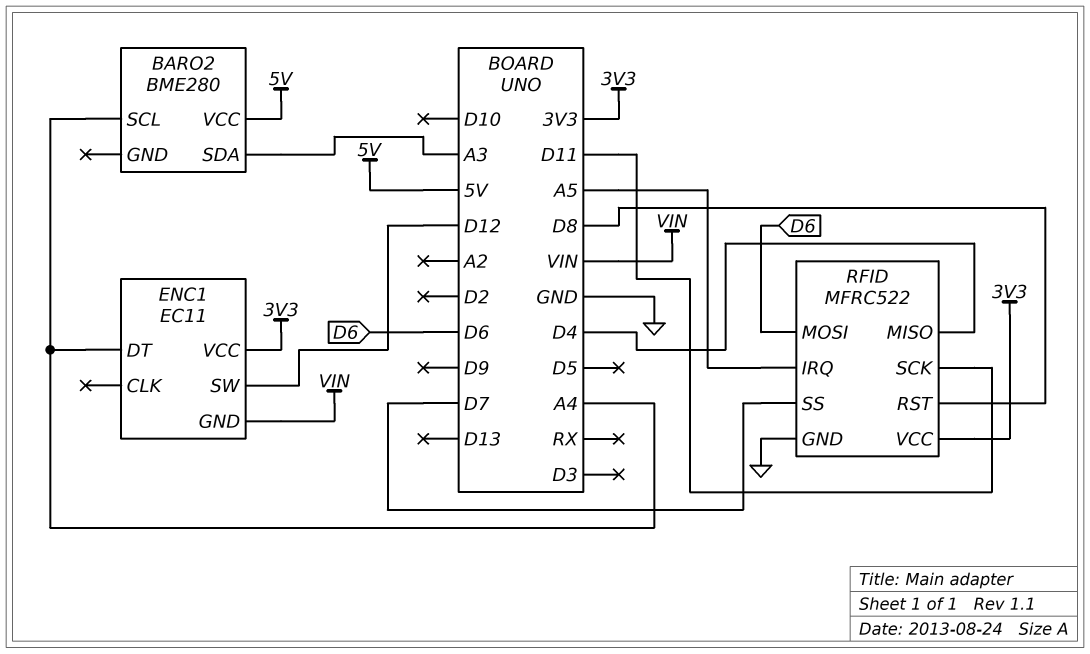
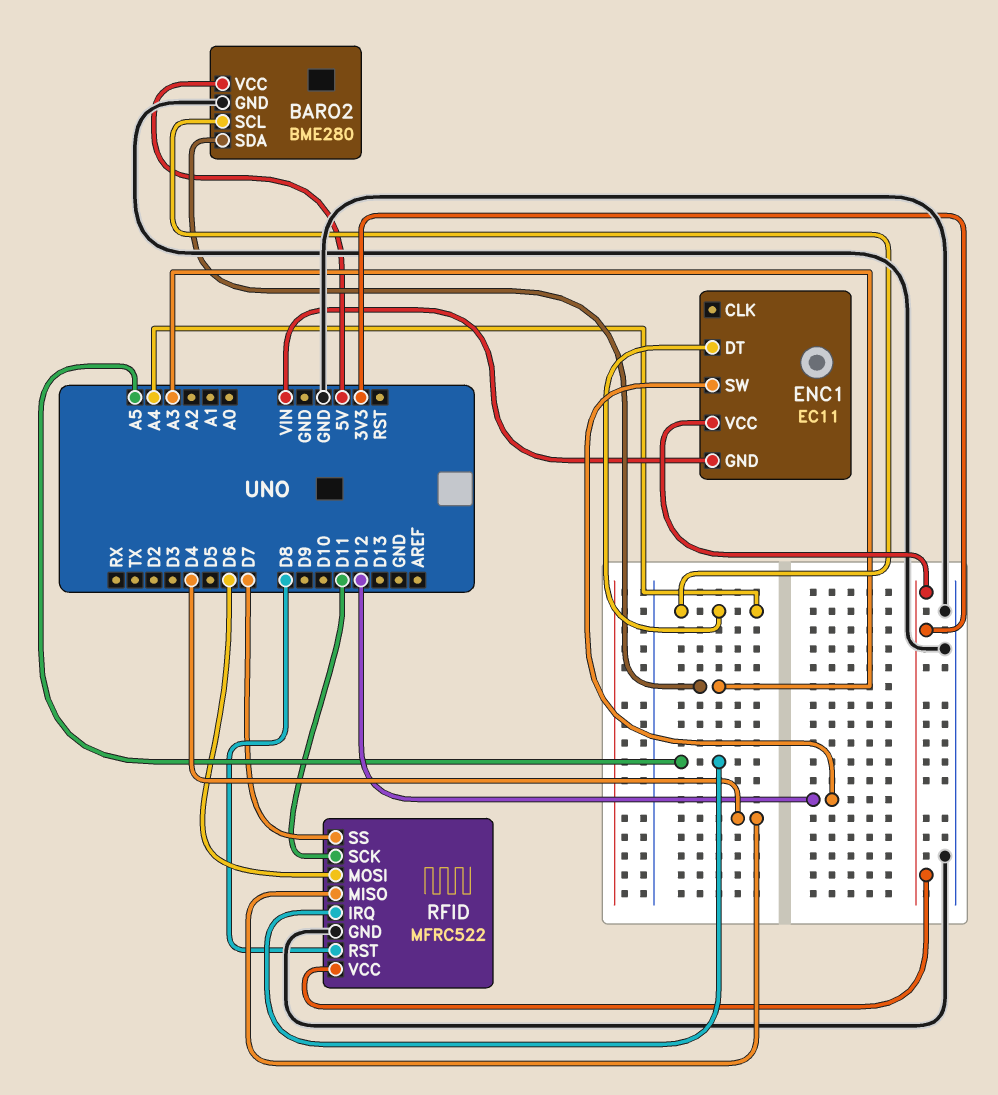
BARO2 pin GND: none -> GND

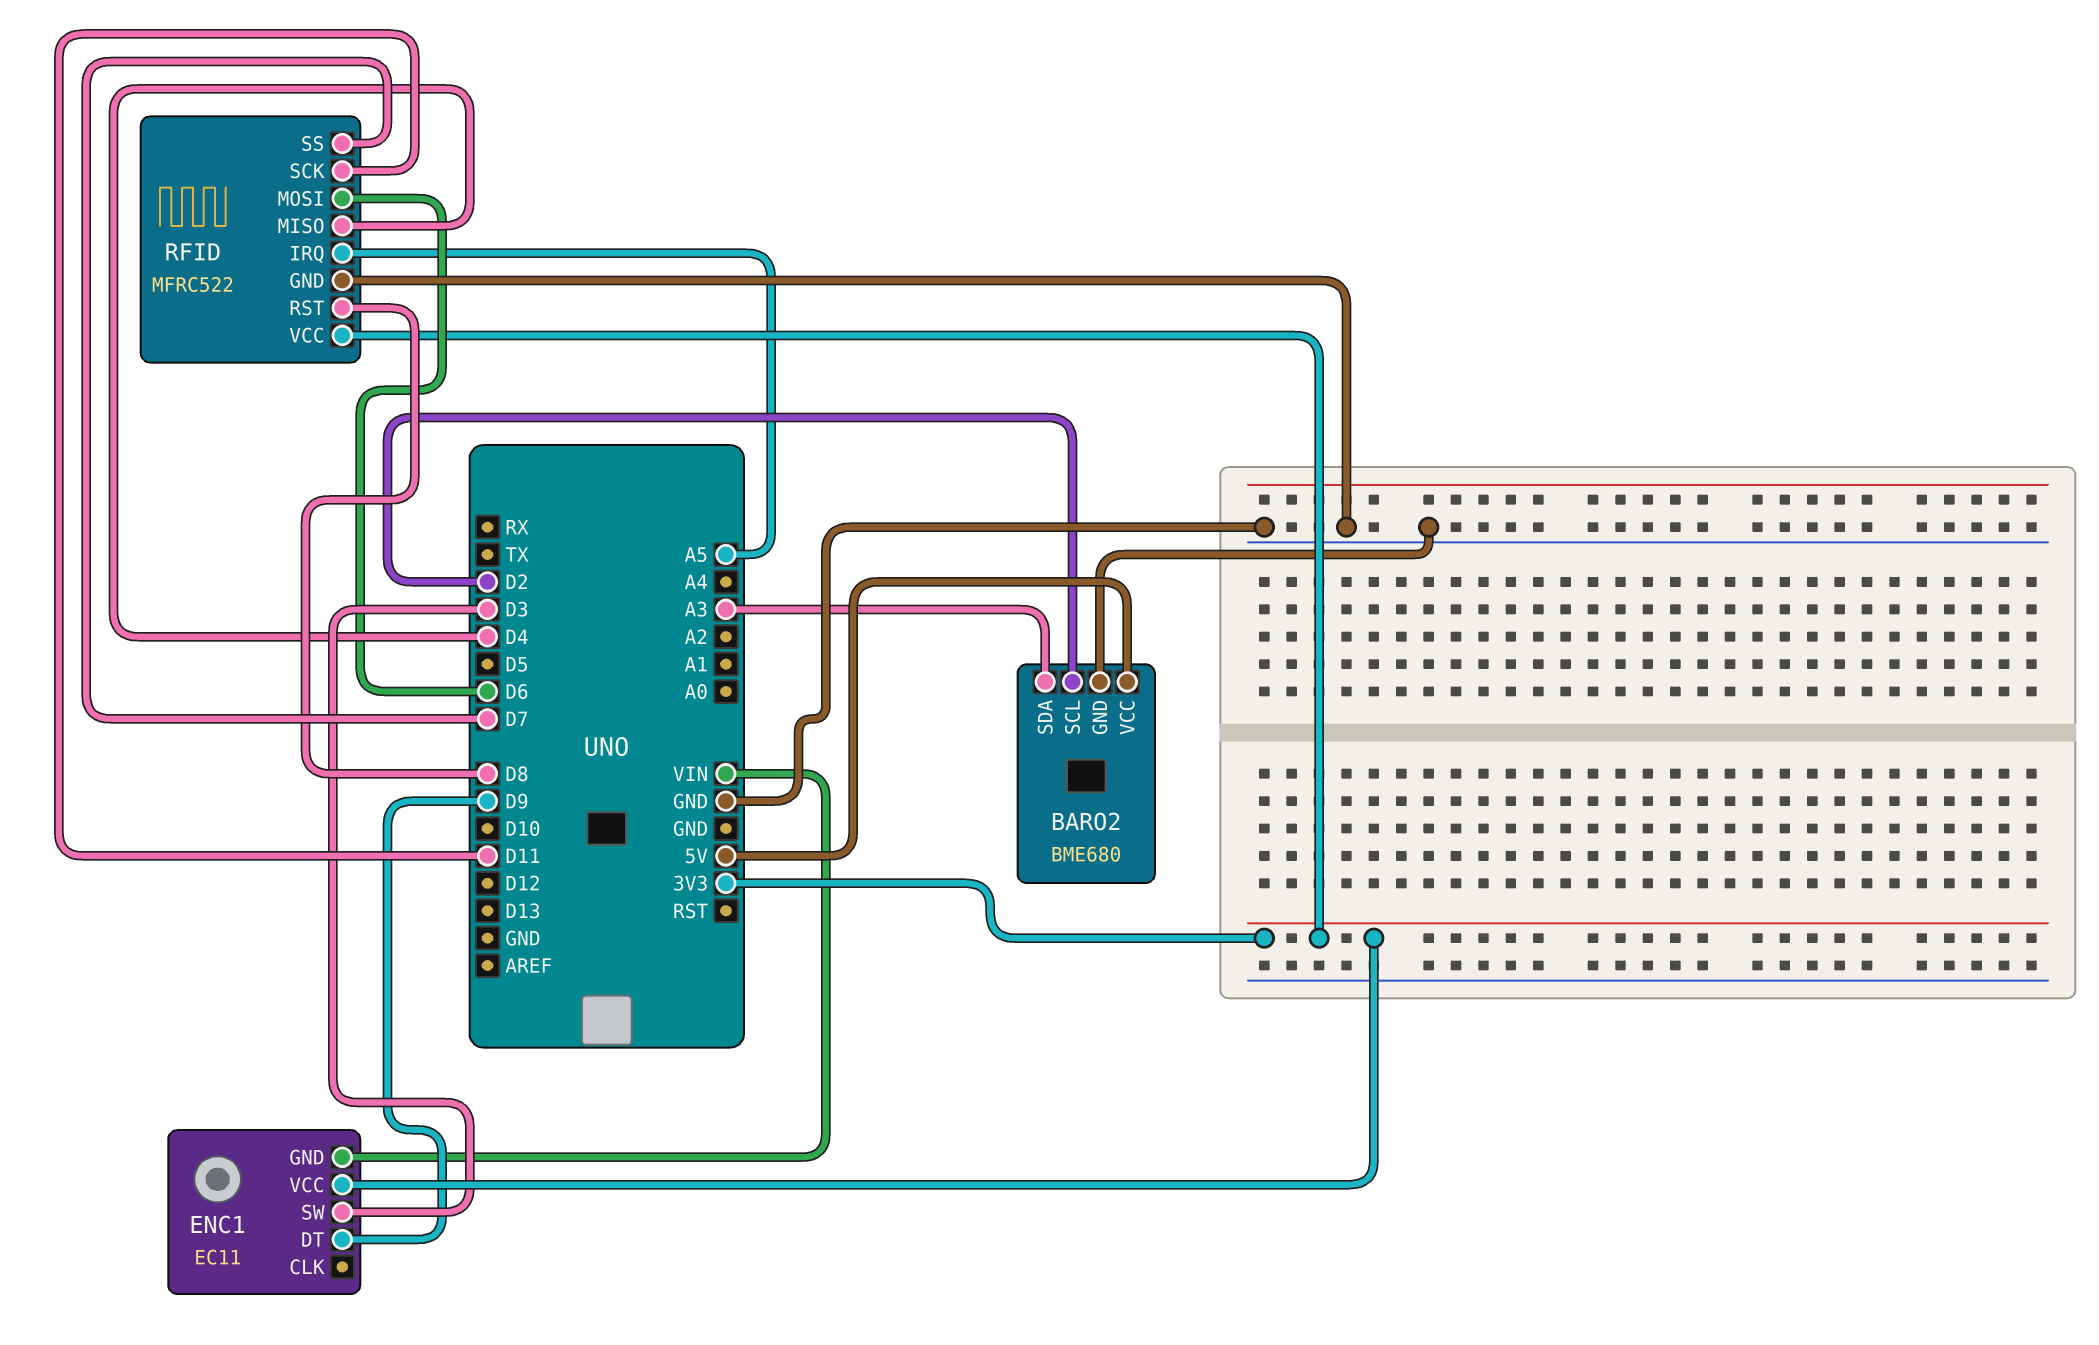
BARO2: BME280 -> BME680
BARO2 pin SCL: A4 -> D2
ENC1 pin DT: A4 -> D9
ENC1 pin SW: D12 -> D3

